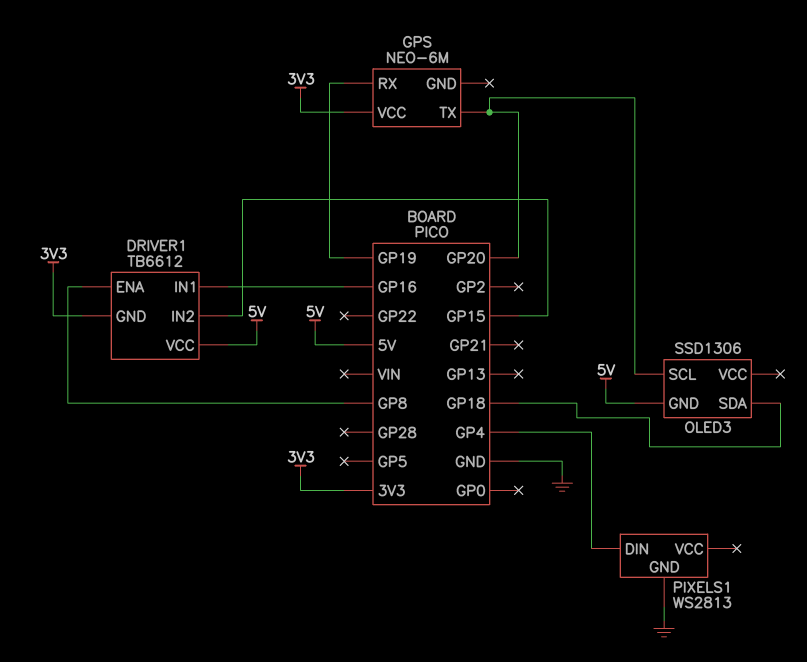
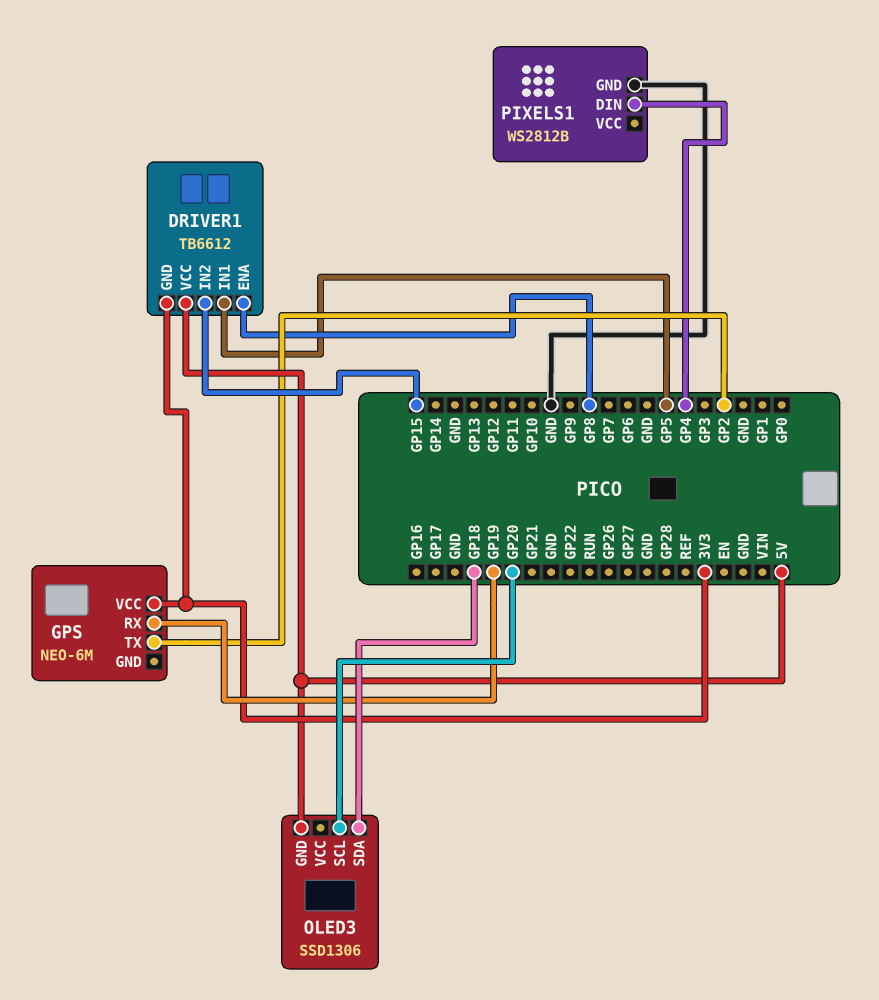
DRIVER1 pin IN1: GP16 -> GP5
GPS pin TX: GP20 -> GP2
PIXELS1: WS2813 -> WS2812B

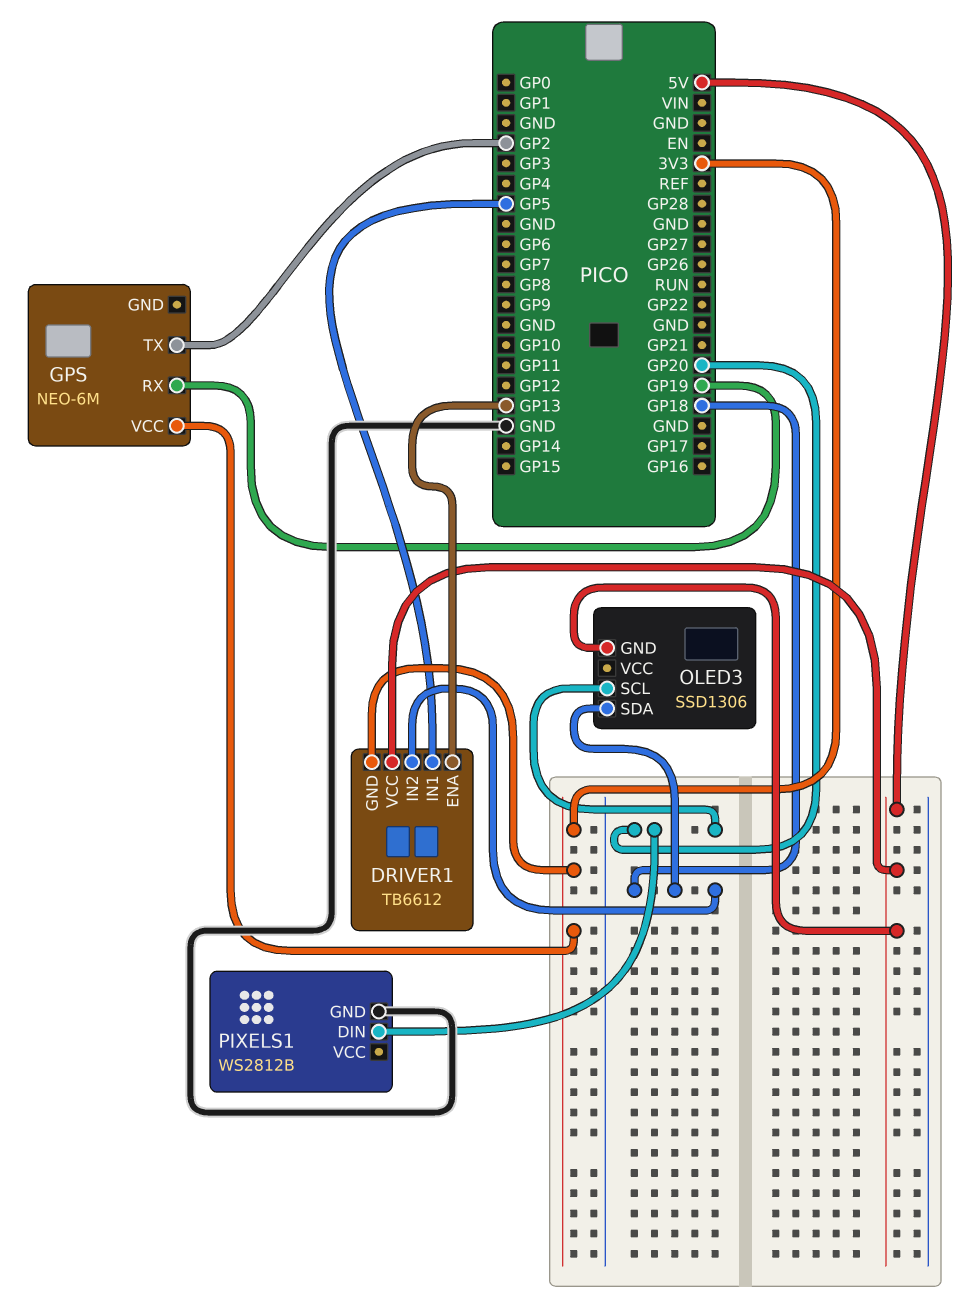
DRIVER1 pin ENA: GP8 -> GP13
DRIVER1 pin IN2: GP15 -> GP18
PIXELS1 pin DIN: GP4 -> GP20

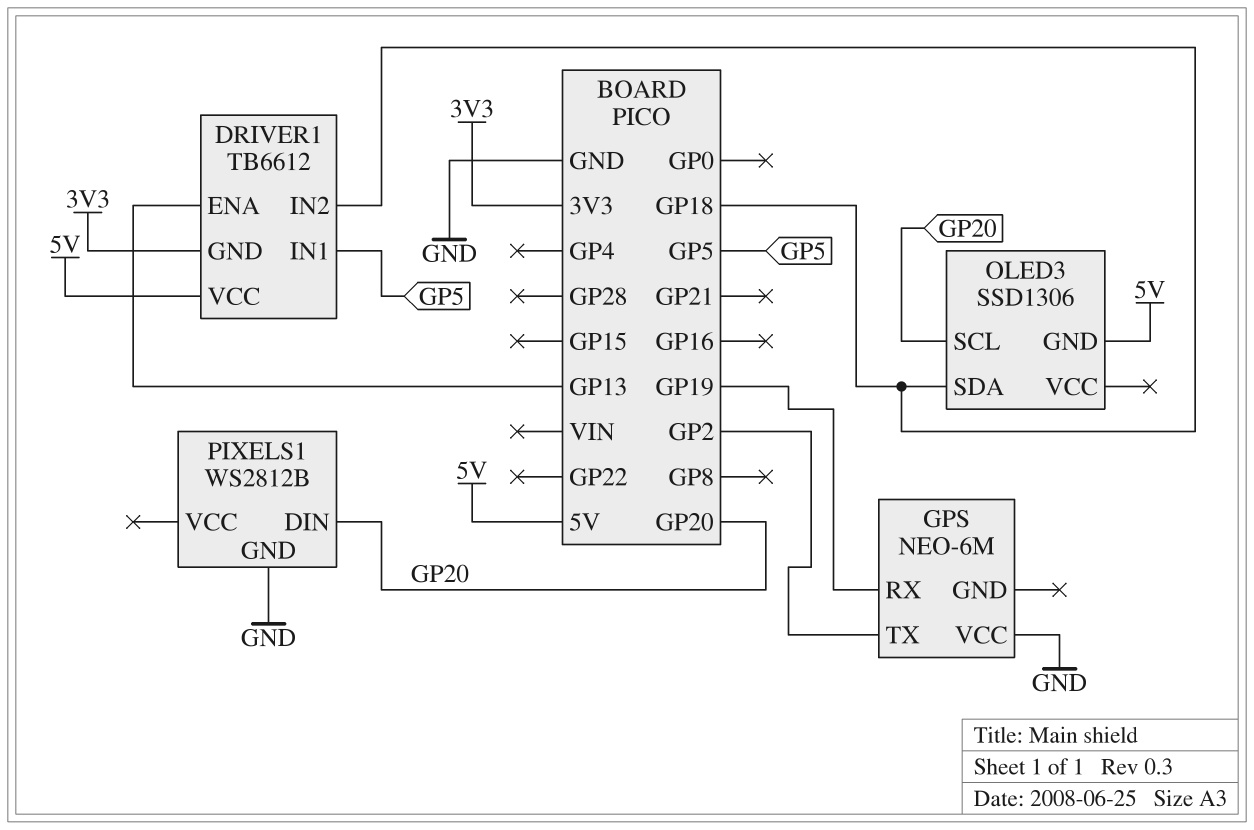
GPS pin VCC: 3V3 -> GND

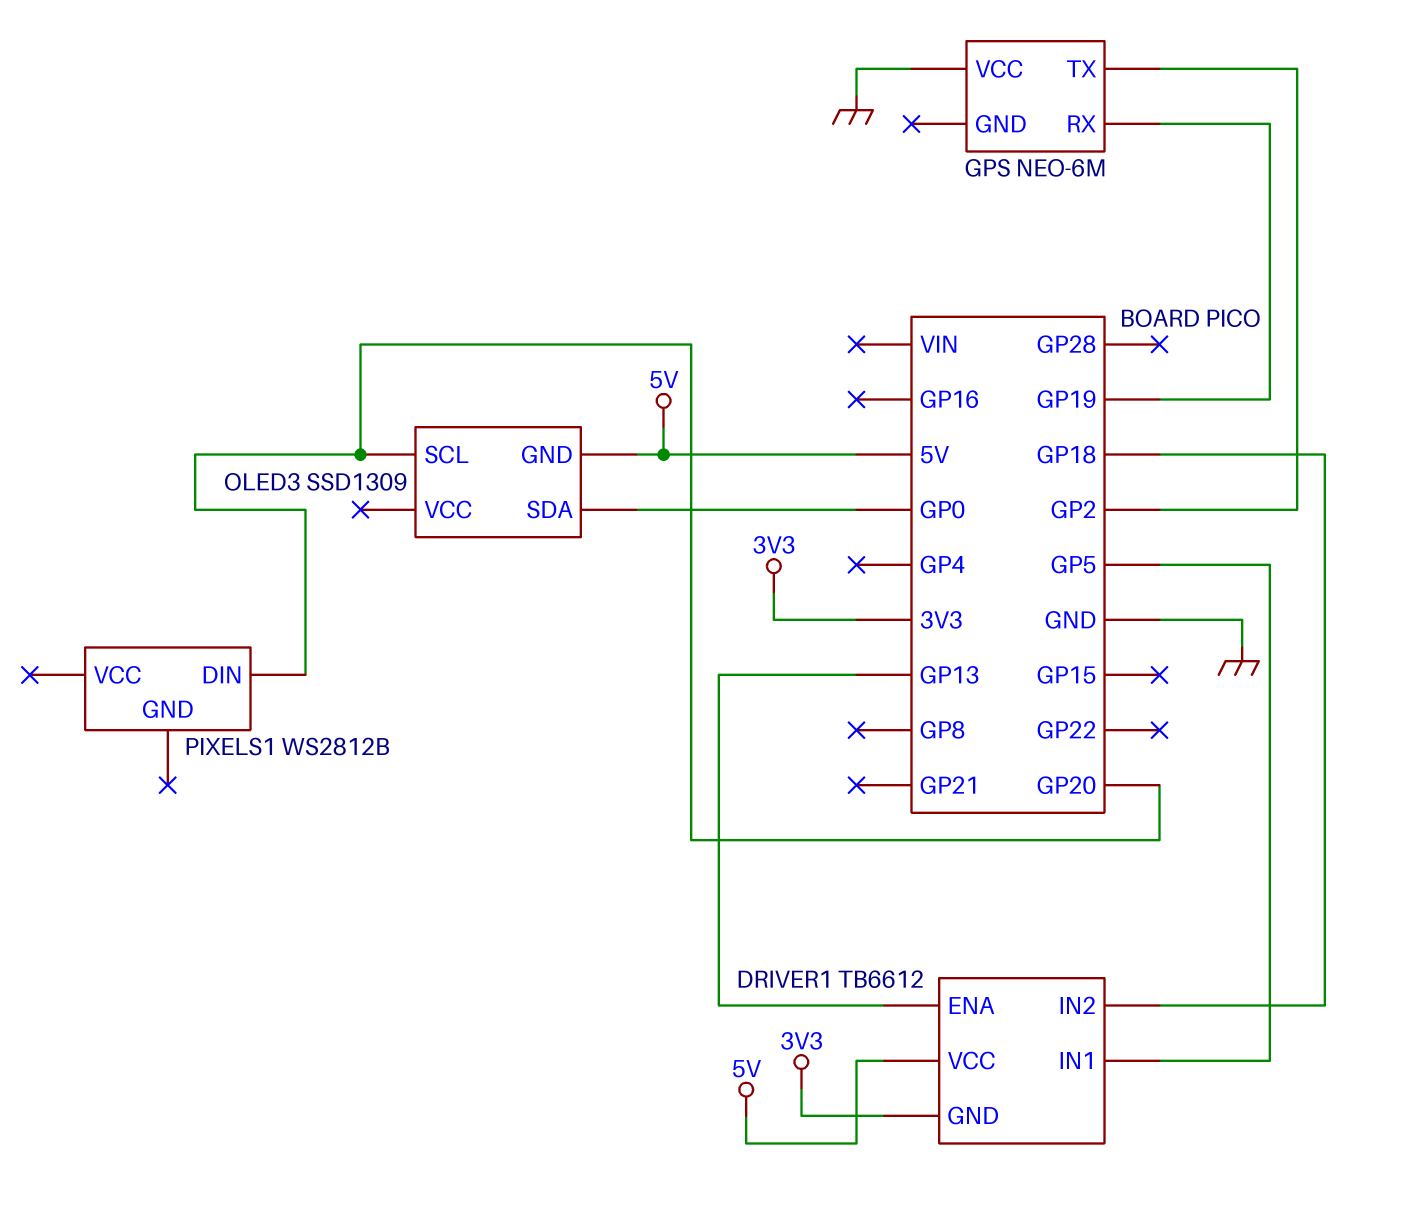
OLED3: SSD1306 -> SSD1309
OLED3 pin SDA: GP18 -> GP0
PIXELS1 pin GND: GND -> none

